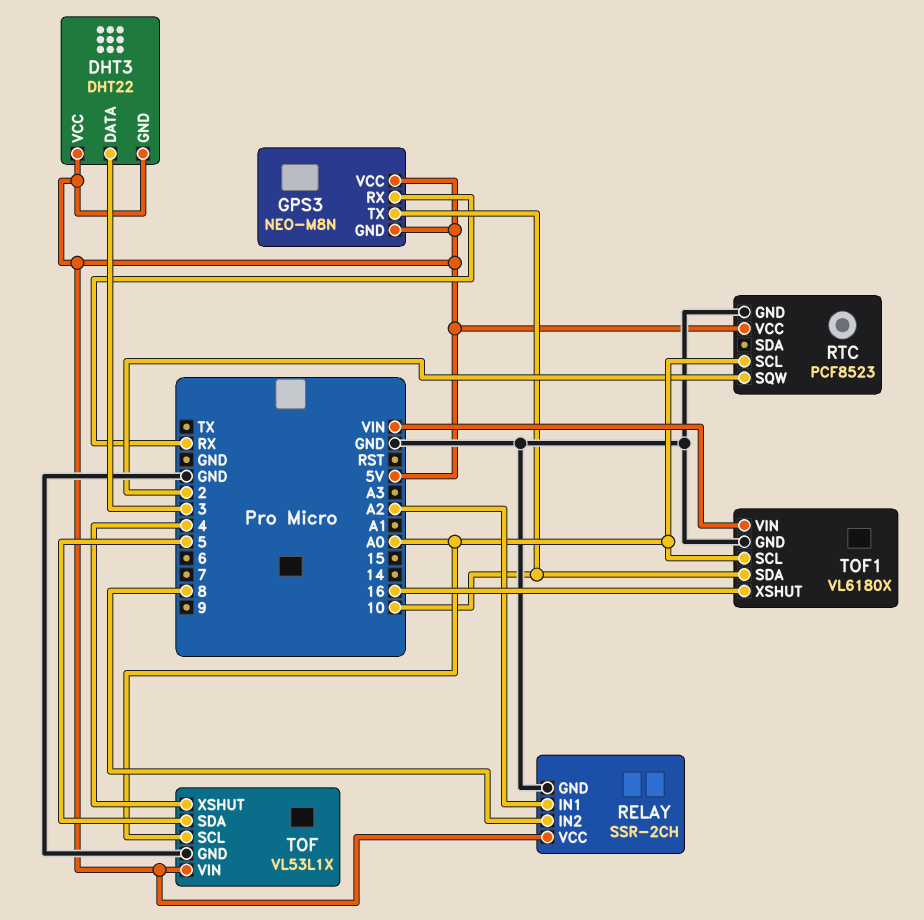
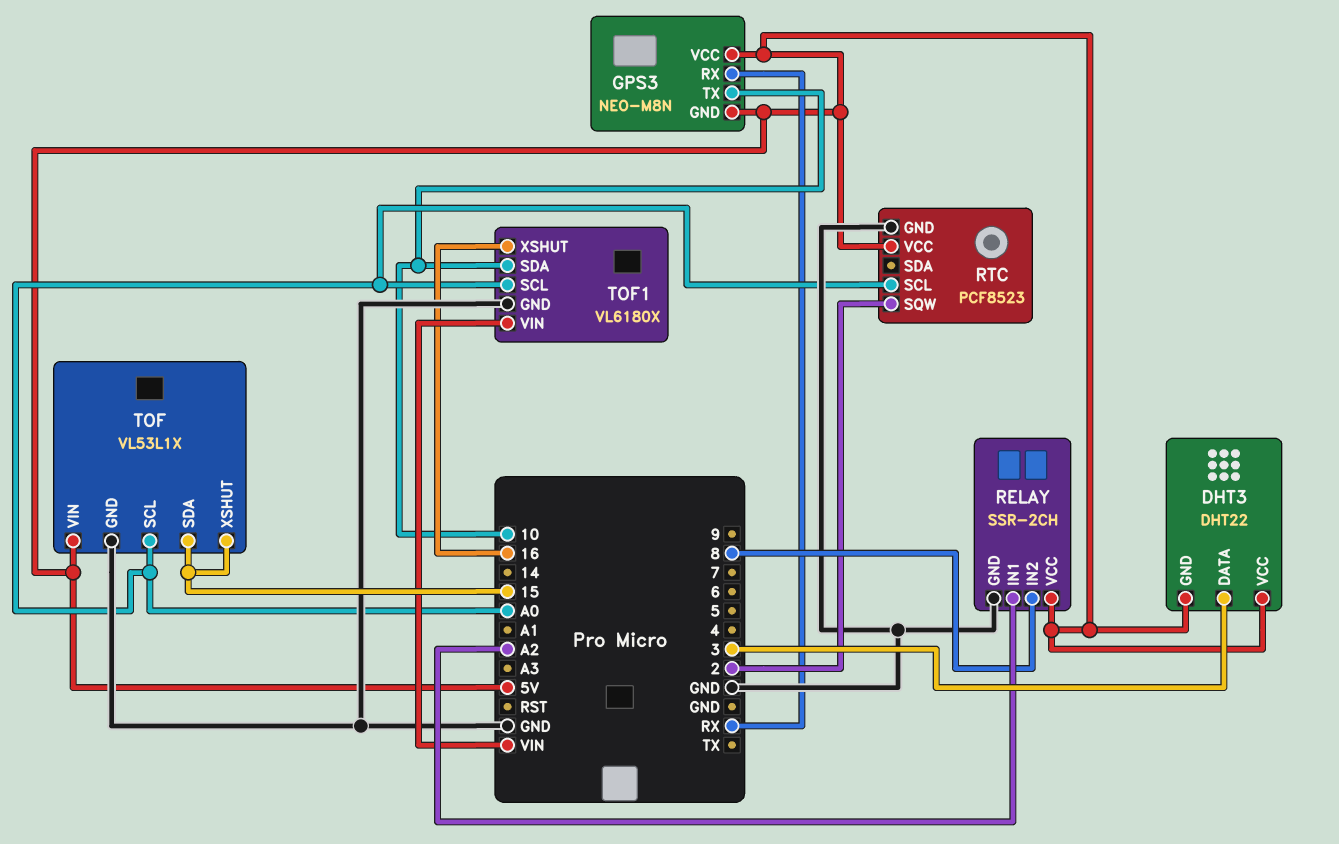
TOF pin SDA: 5 -> 15
TOF pin XSHUT: 4 -> 15

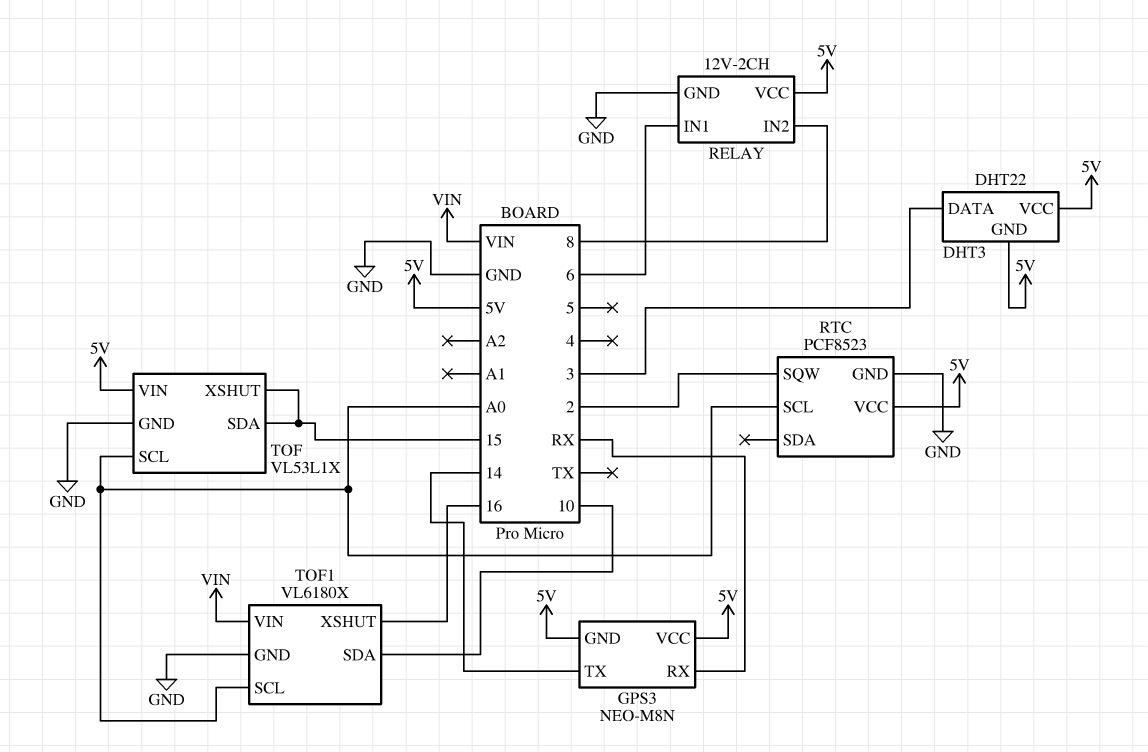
GPS3 pin TX: 10 -> 14
RELAY: SSR-2CH -> 12V-2CH
RELAY pin IN1: A2 -> 6

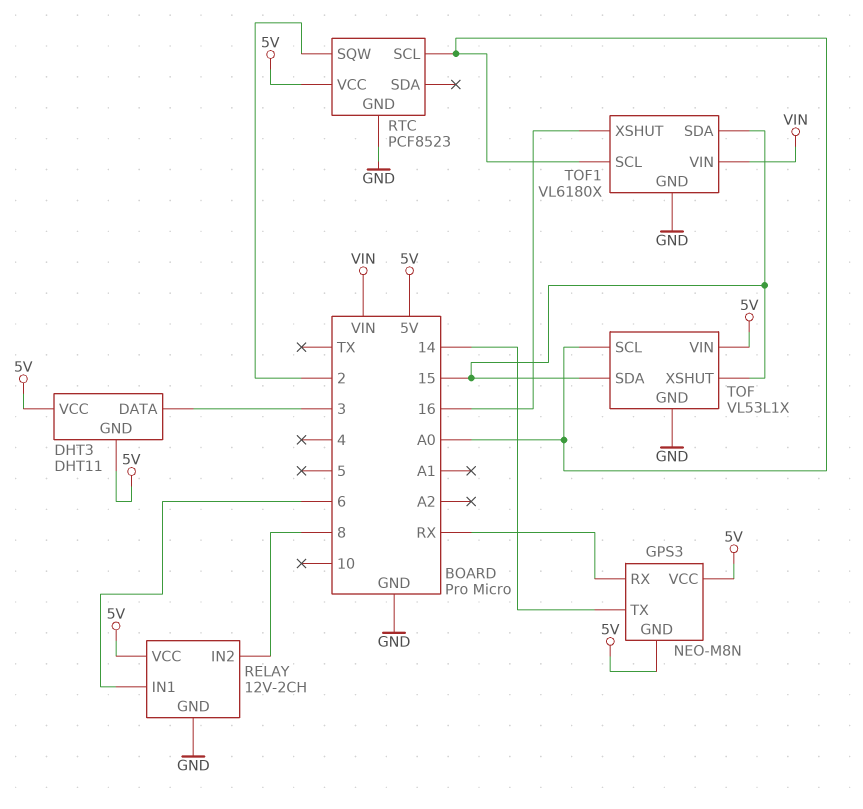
DHT3: DHT22 -> DHT11
TOF1 pin SDA: 10 -> 15

